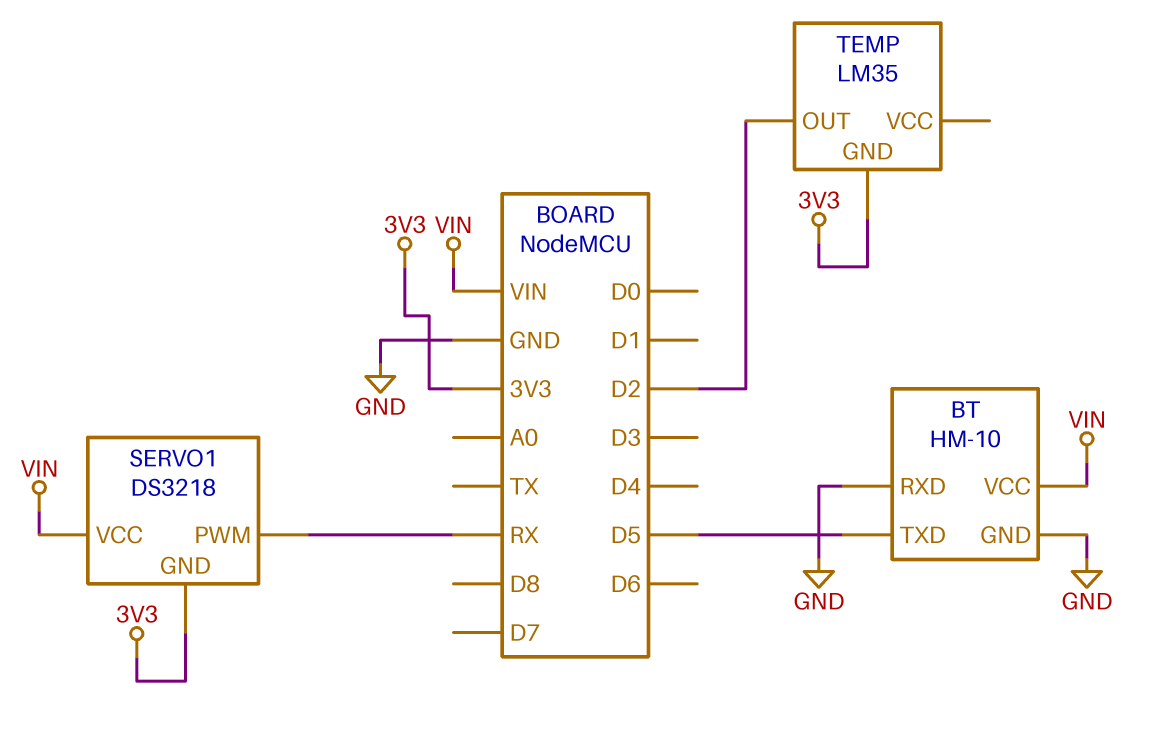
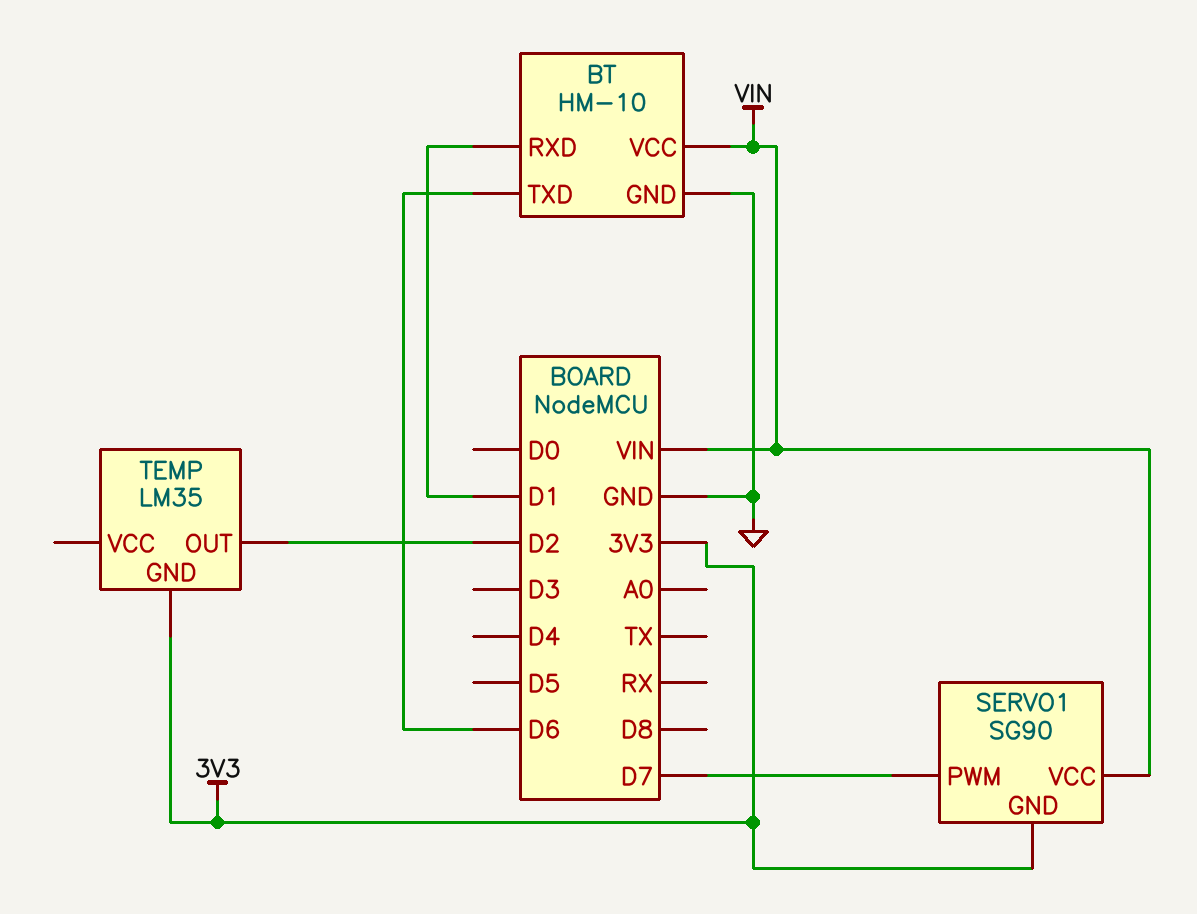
BT pin RXD: GND -> D1
BT pin TXD: D5 -> D6
SERVO1: DS3218 -> SG90
SERVO1 pin PWM: RX -> D7

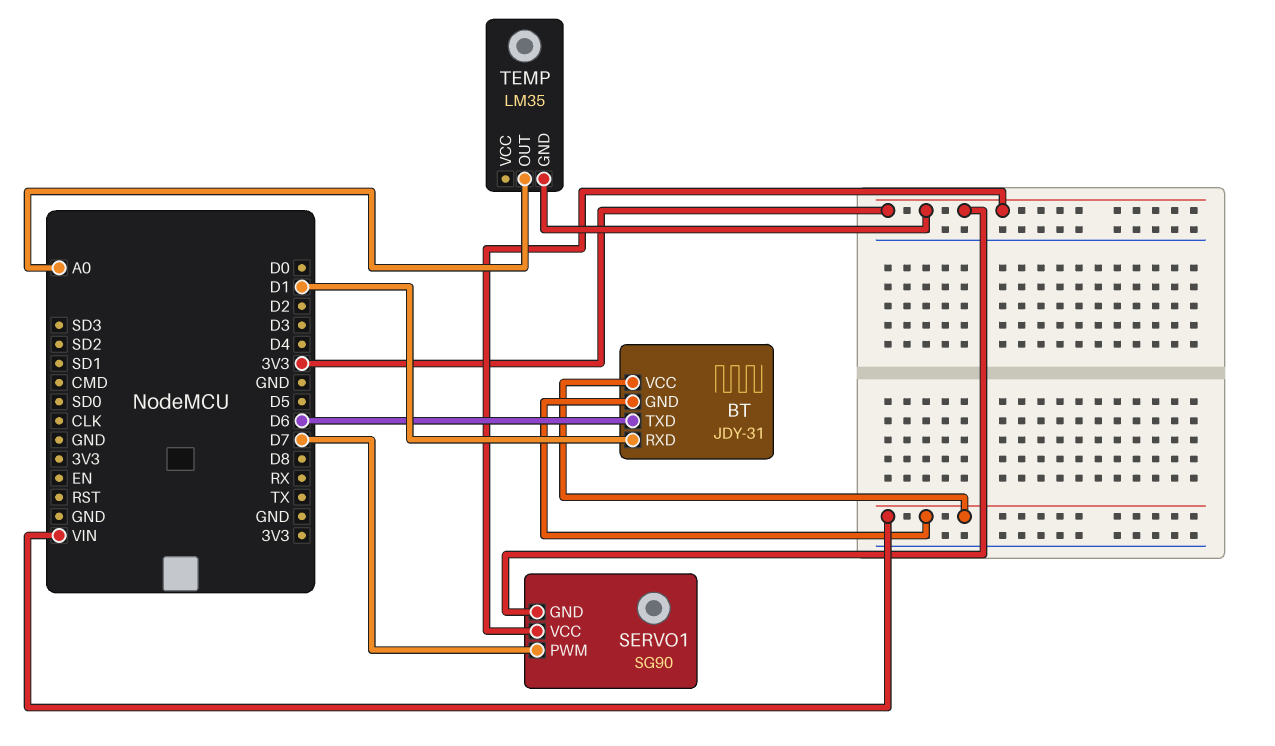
BT: HM-10 -> JDY-31
BT pin GND: GND -> VIN
SERVO1 pin VCC: VIN -> 3V3
TEMP pin OUT: D2 -> A0

